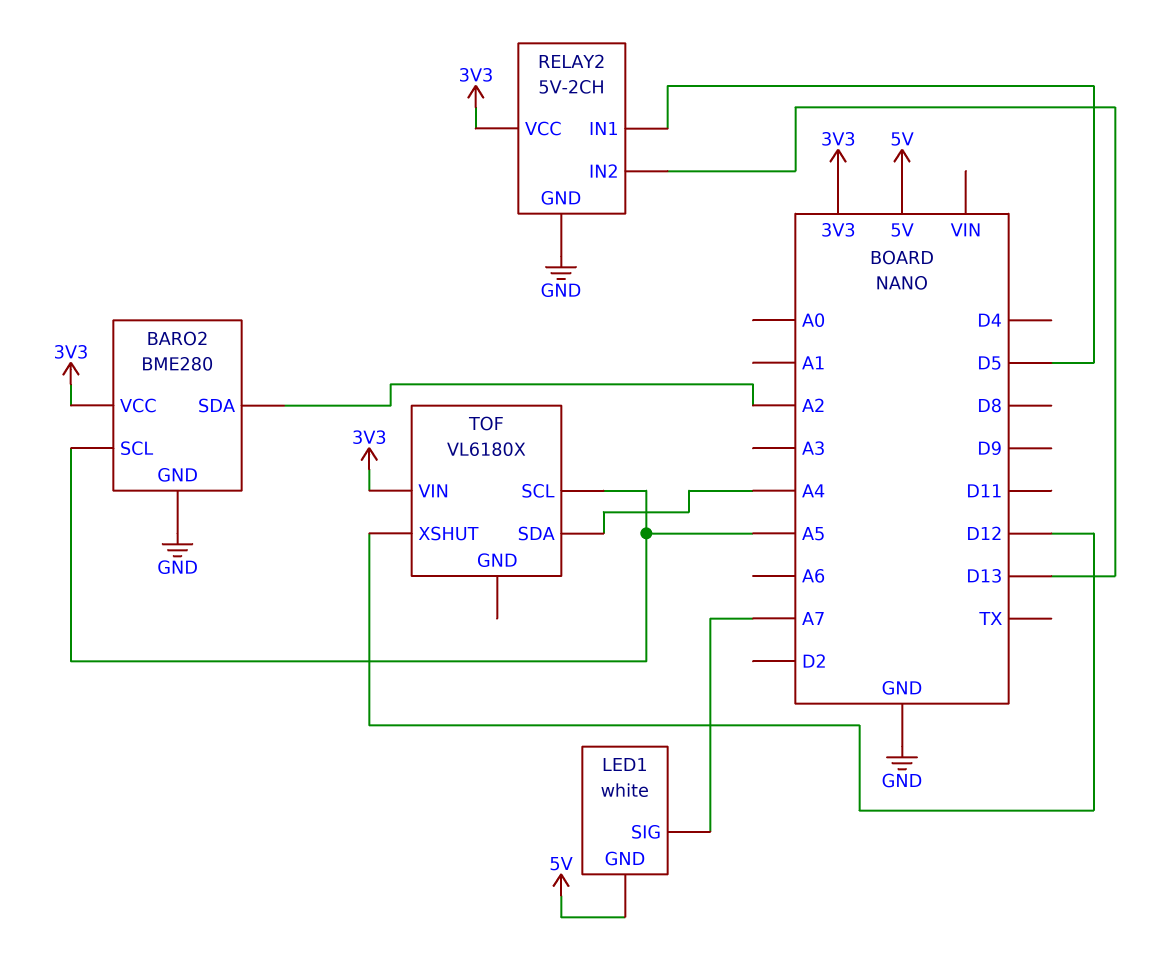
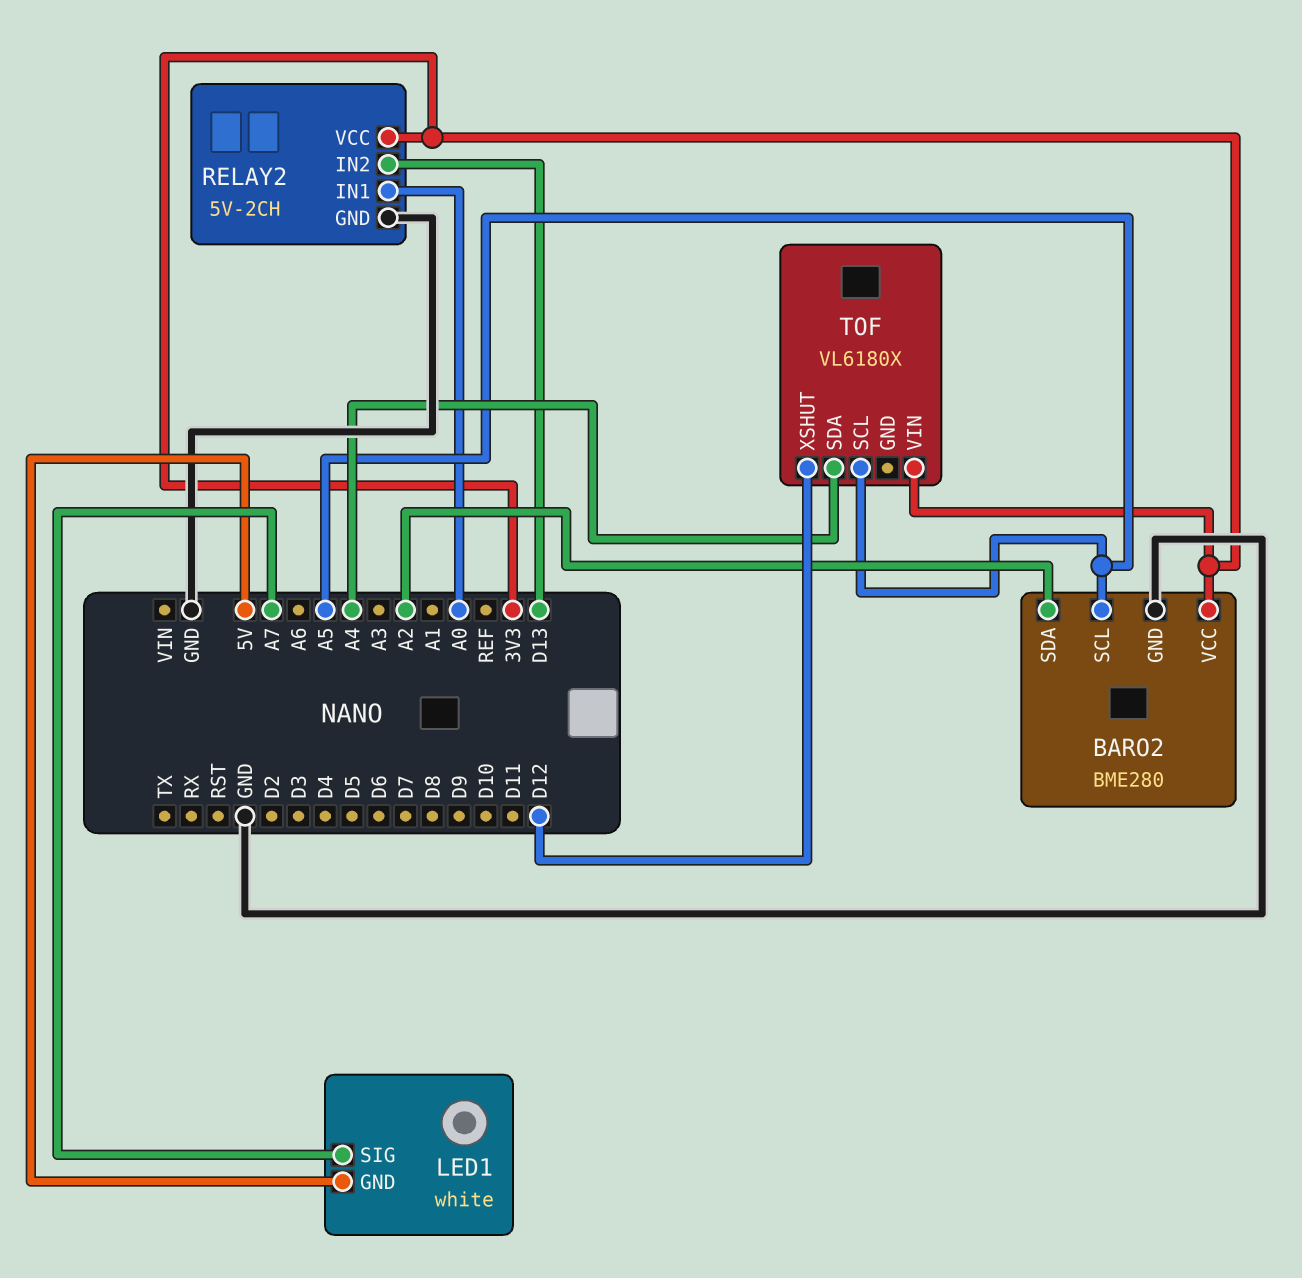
RELAY2 pin IN1: D5 -> A0

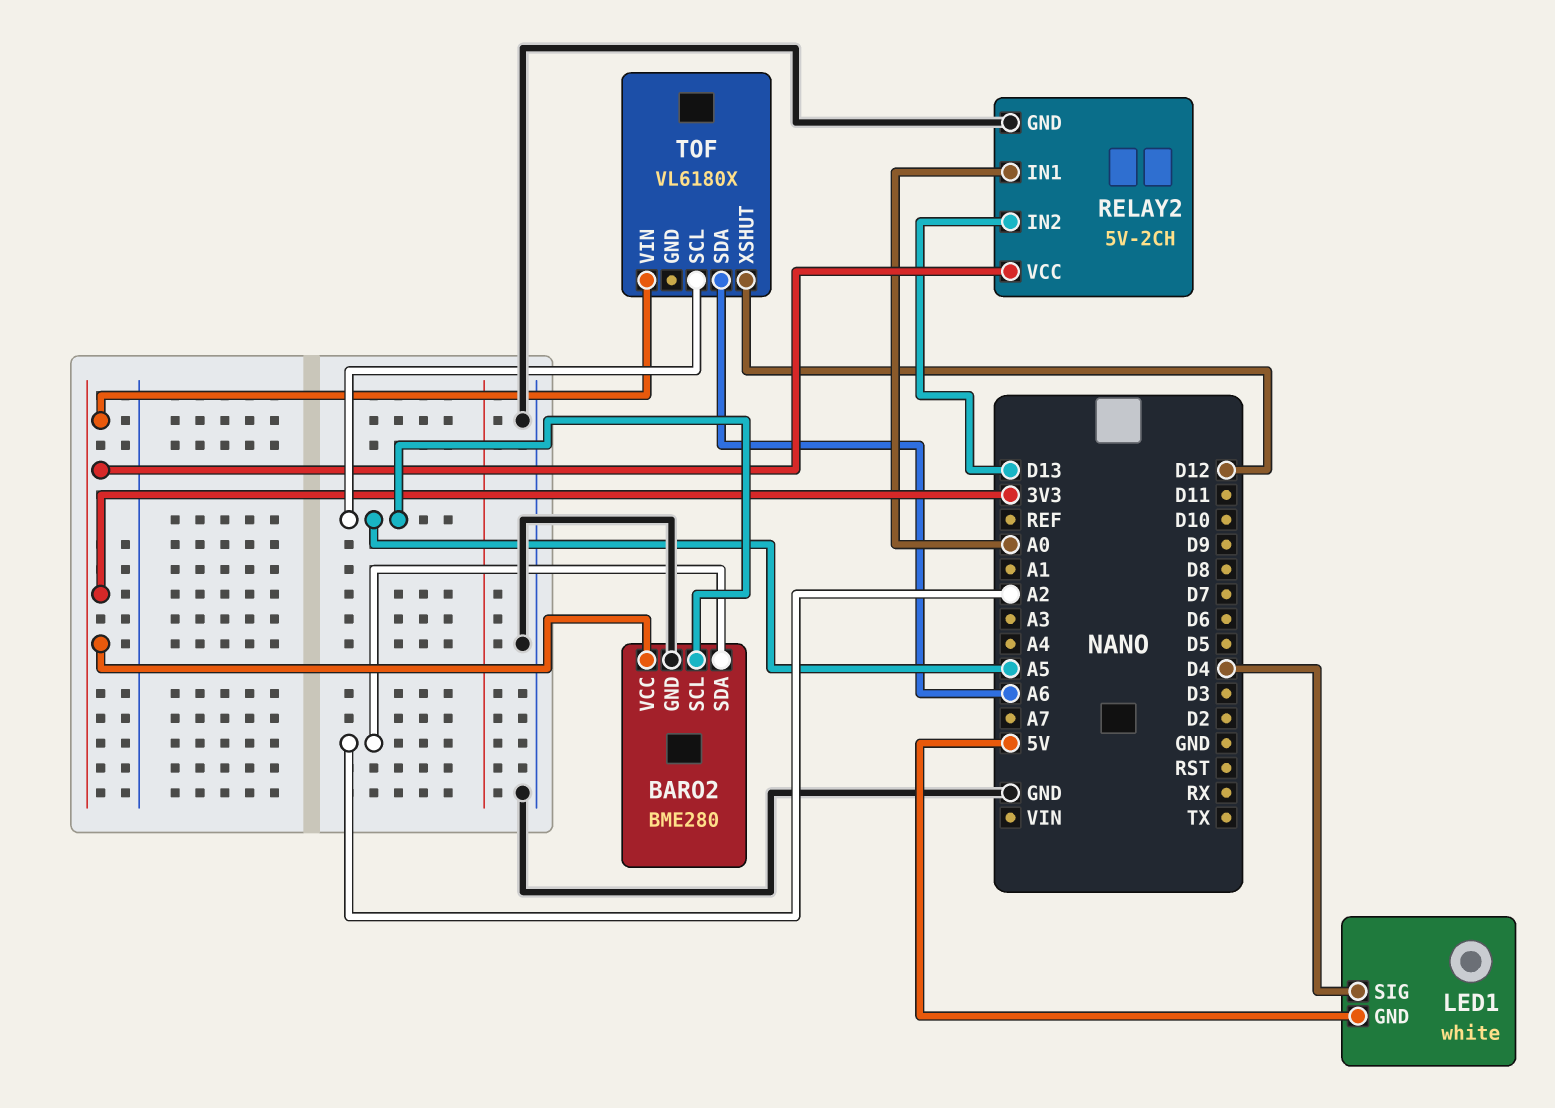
LED1 pin SIG: A7 -> D4
TOF pin SDA: A4 -> A6

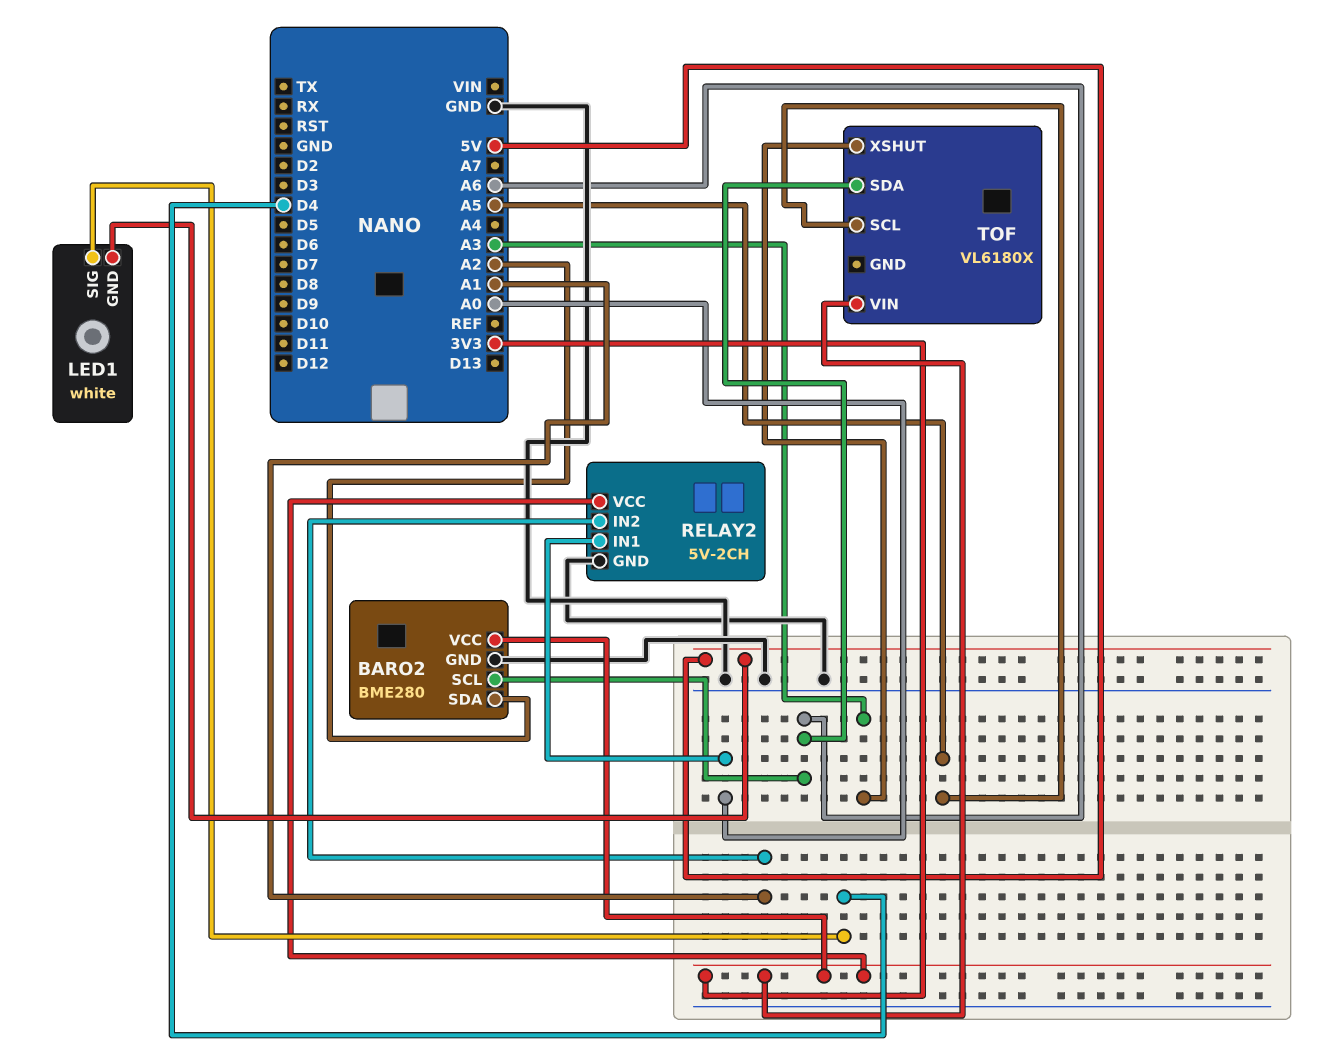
BARO2 pin SCL: A5 -> A6
RELAY2 pin IN2: D13 -> A1
TOF pin XSHUT: D12 -> A3

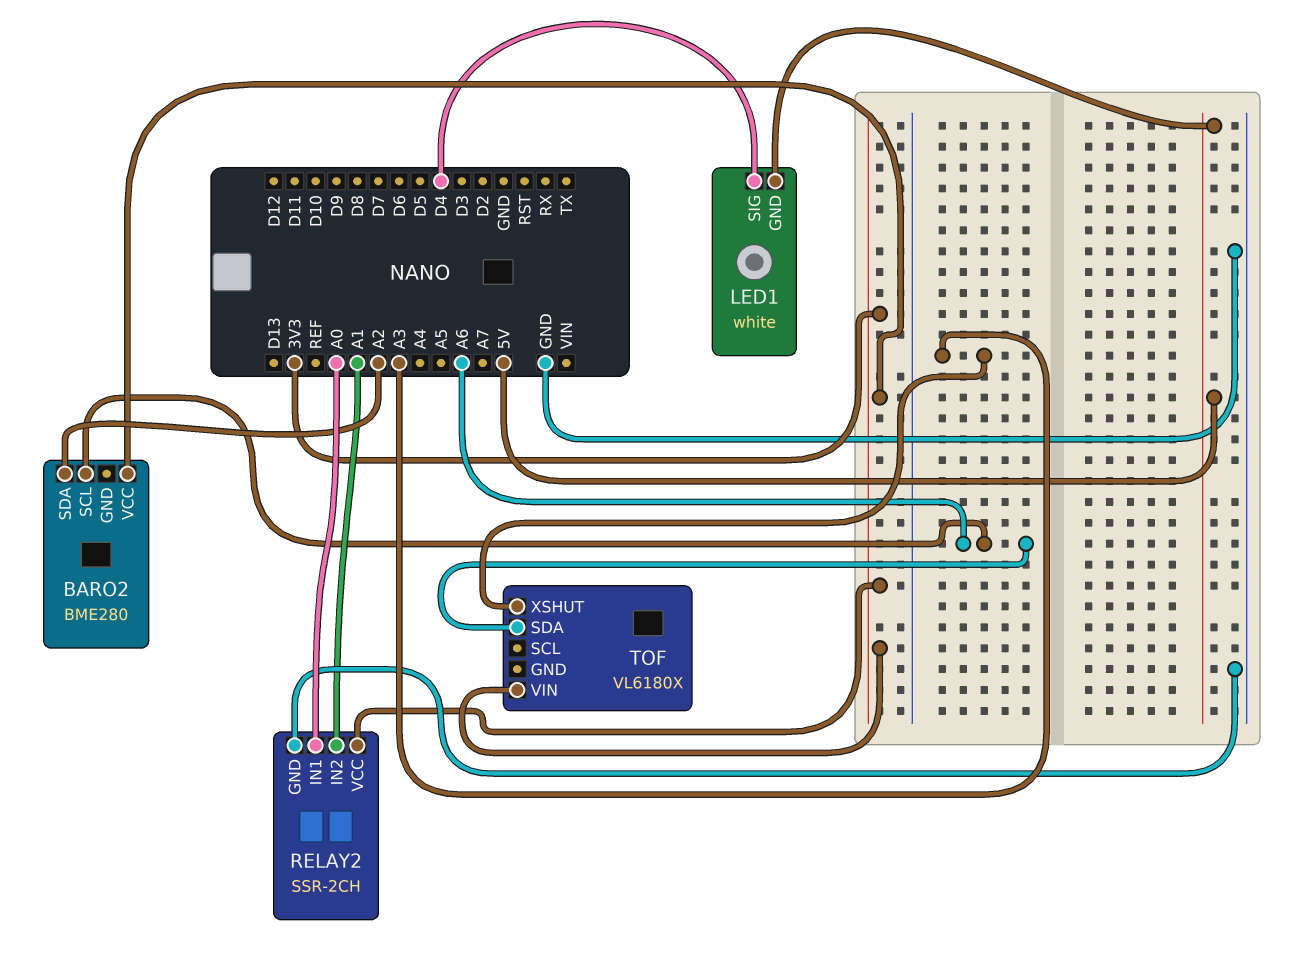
BARO2 pin GND: GND -> none
RELAY2: 5V-2CH -> SSR-2CH
TOF pin SCL: A5 -> none

